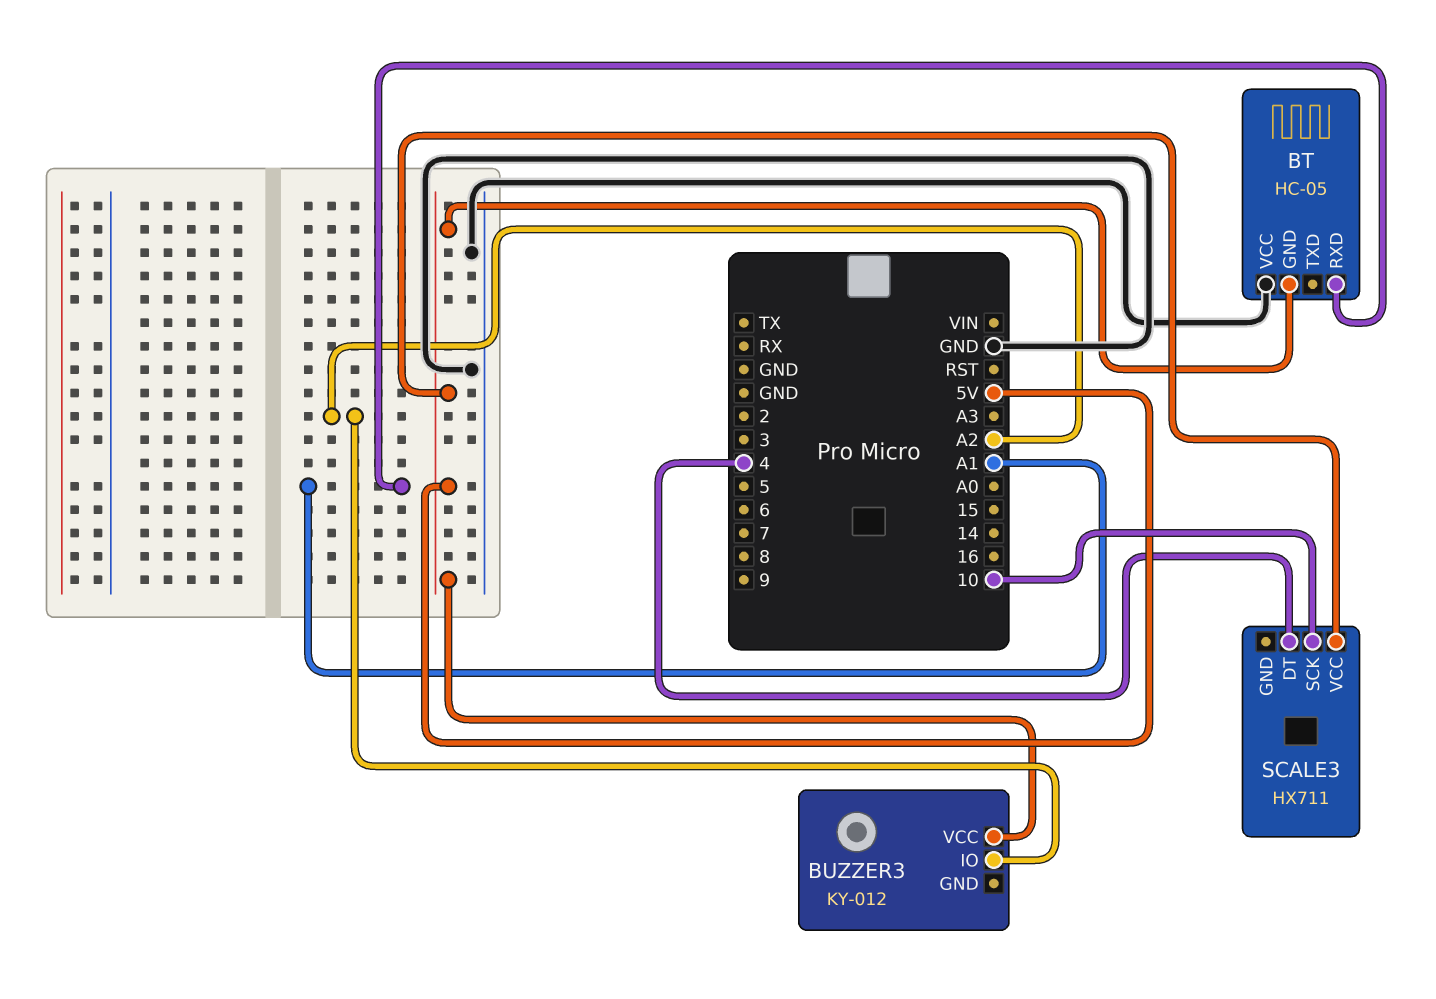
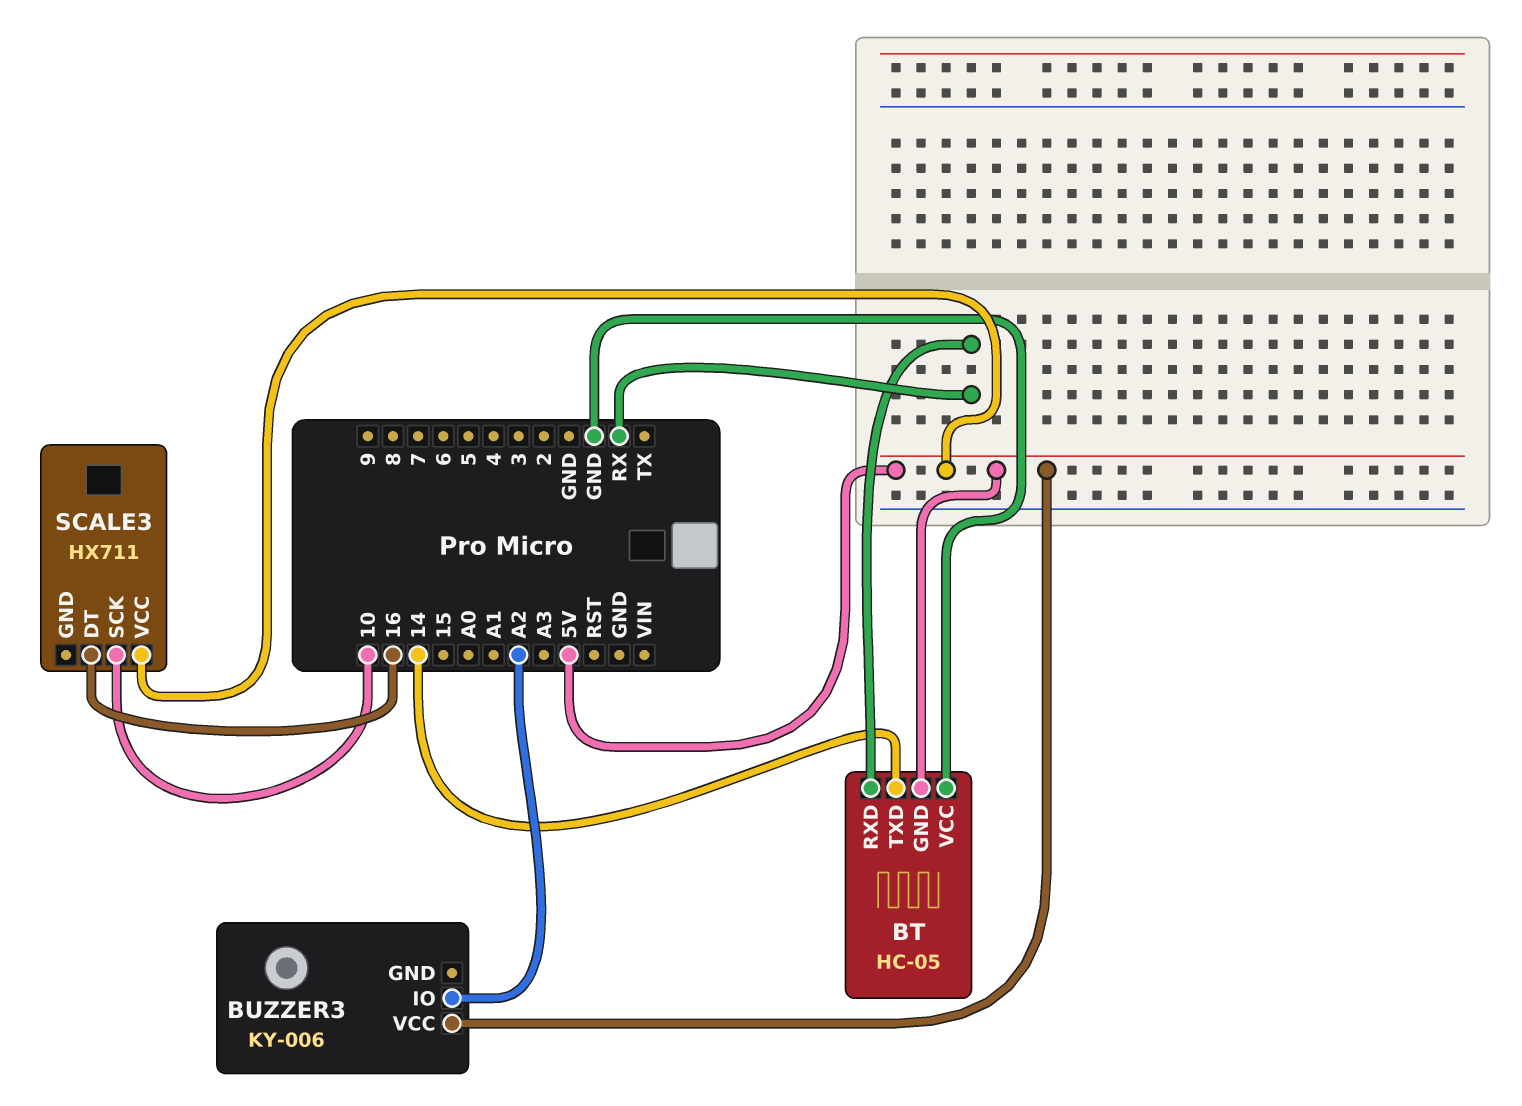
BT pin RXD: A1 -> RX
BT pin TXD: none -> 14
BUZZER3: KY-012 -> KY-006
SCALE3 pin DT: 4 -> 16

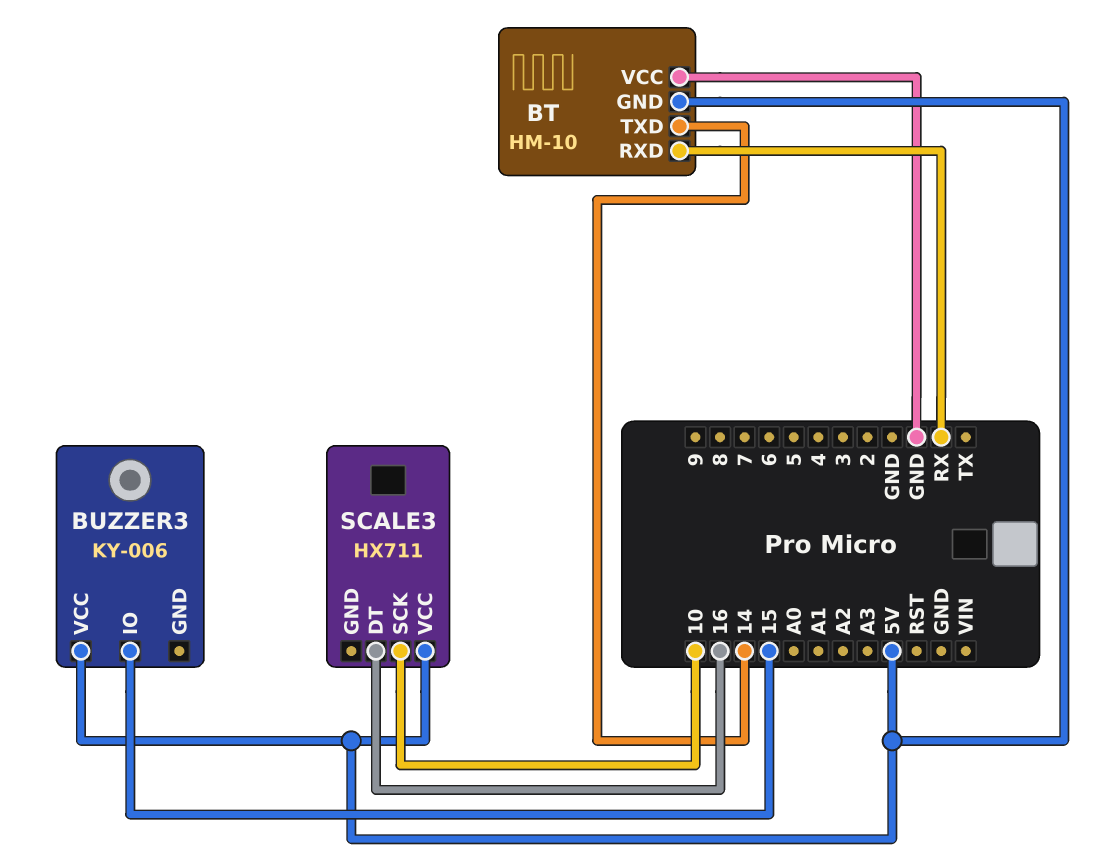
BT: HC-05 -> HM-10
BUZZER3 pin IO: A2 -> 15

